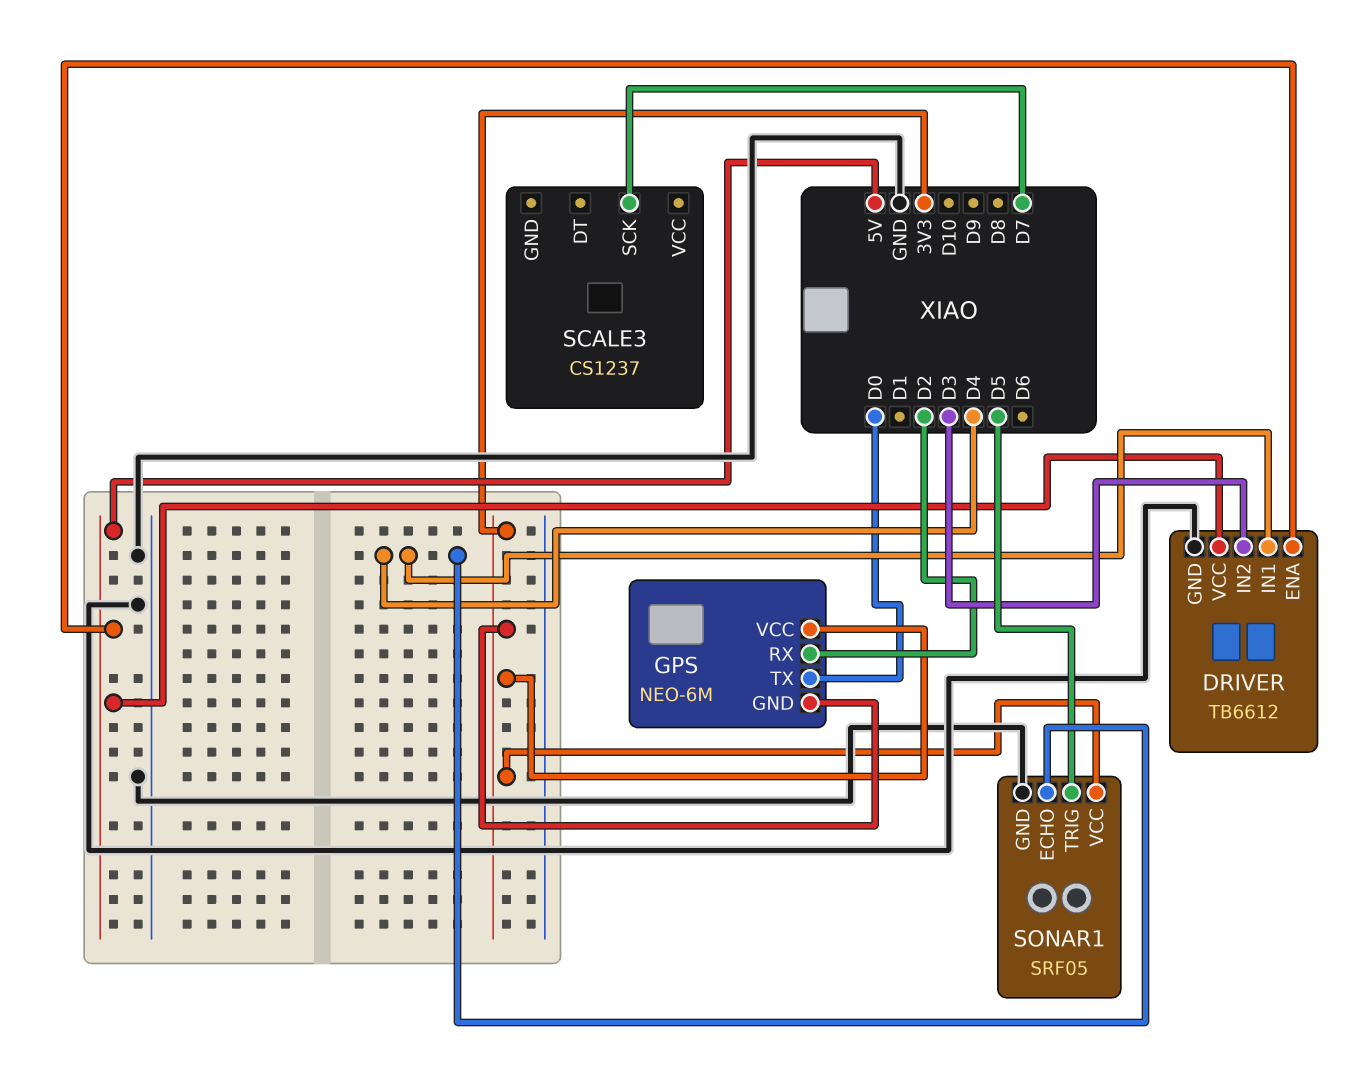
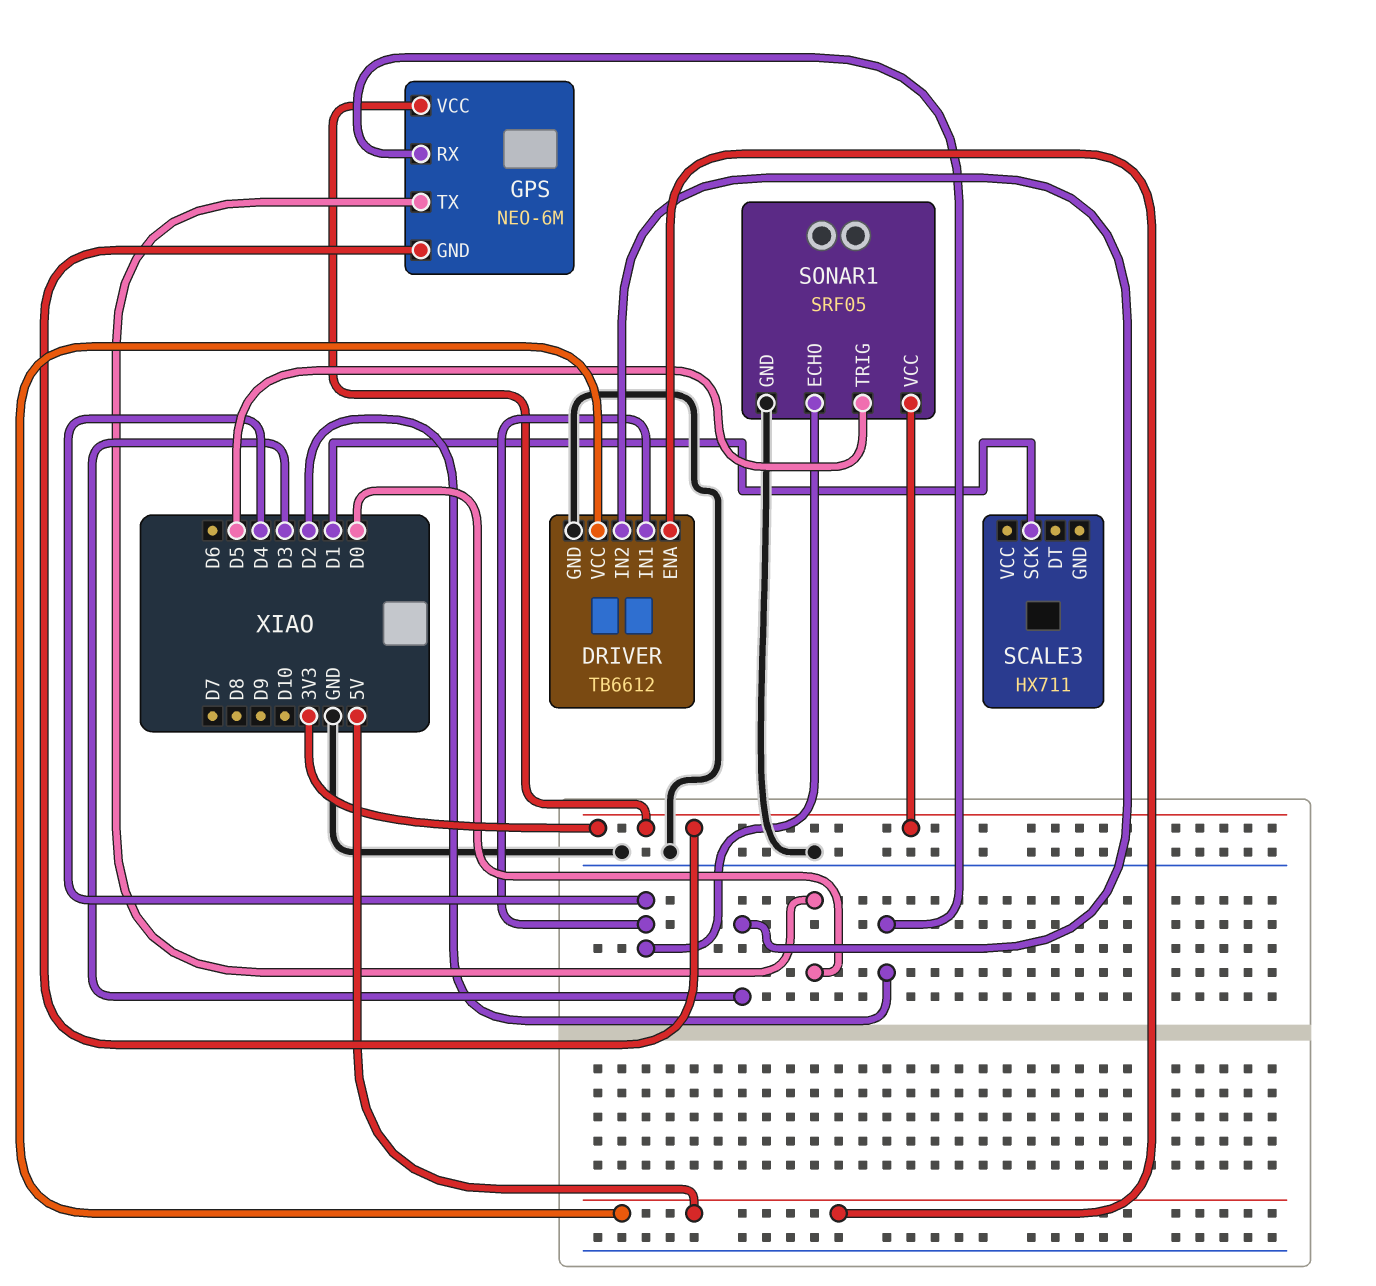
SCALE3: CS1237 -> HX711
SCALE3 pin SCK: D7 -> D1

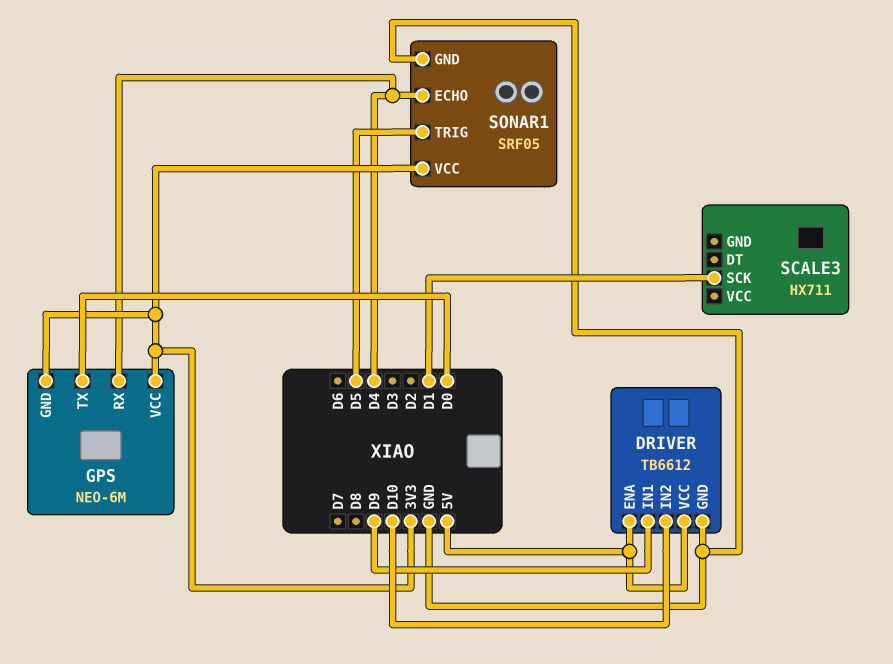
DRIVER pin IN1: D4 -> D9
DRIVER pin IN2: D3 -> D10
GPS pin RX: D2 -> D4

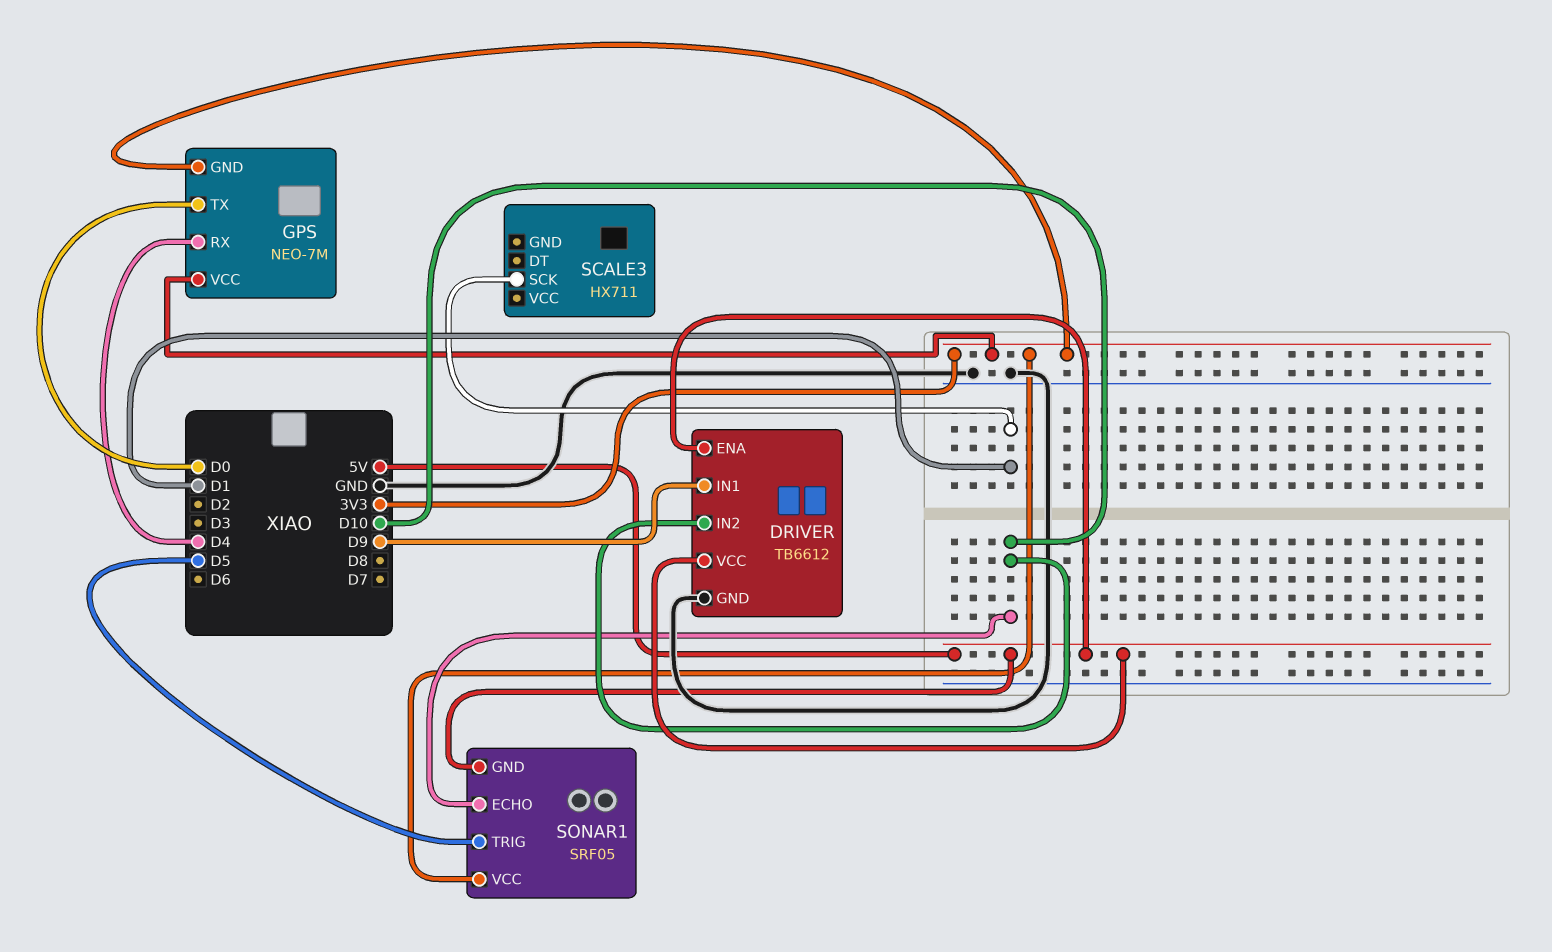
GPS: NEO-6M -> NEO-7M
SONAR1 pin ECHO: D4 -> D10
SONAR1 pin GND: GND -> 5V

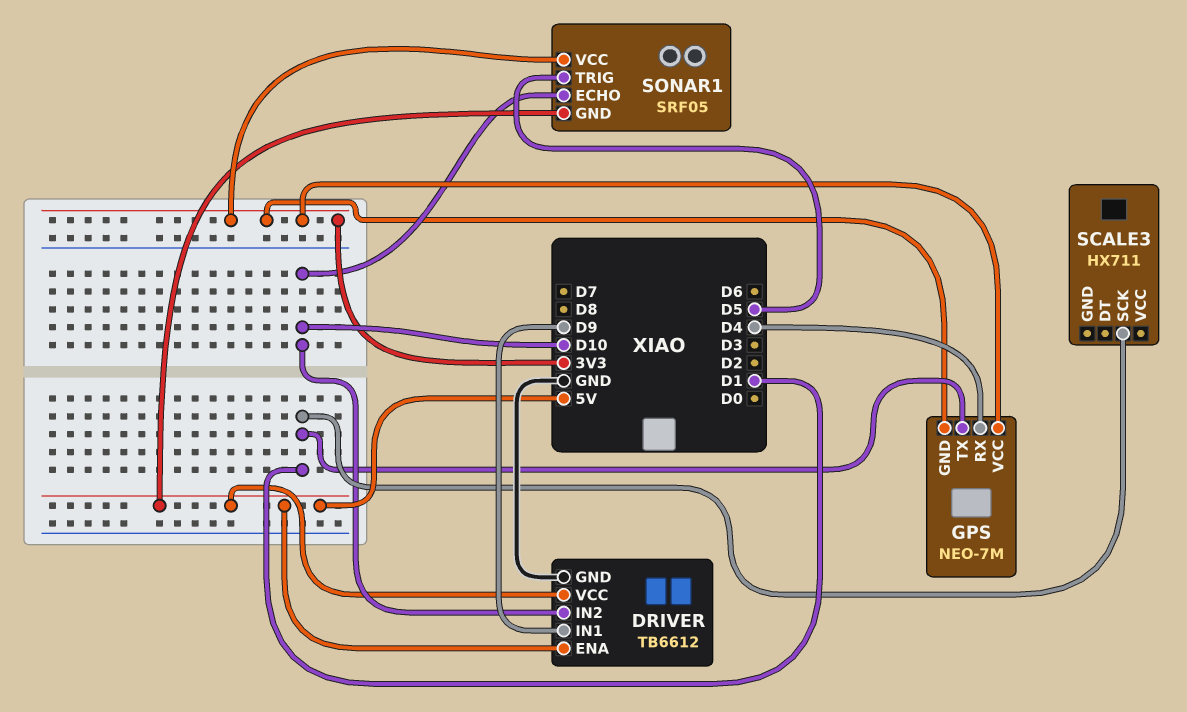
GPS pin TX: D0 -> D1

